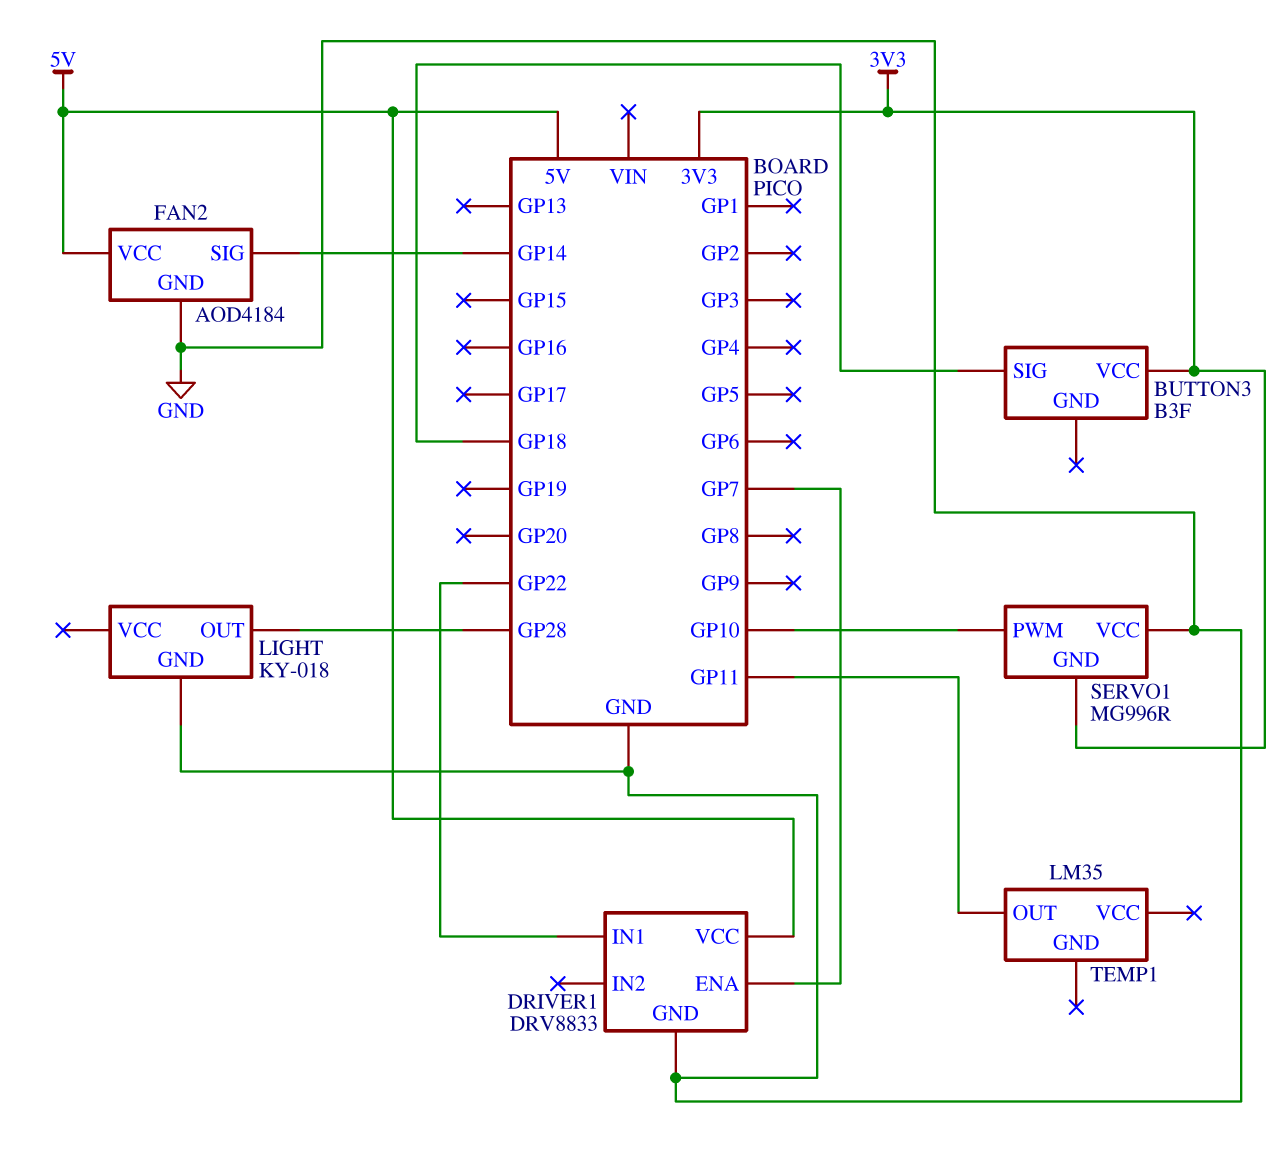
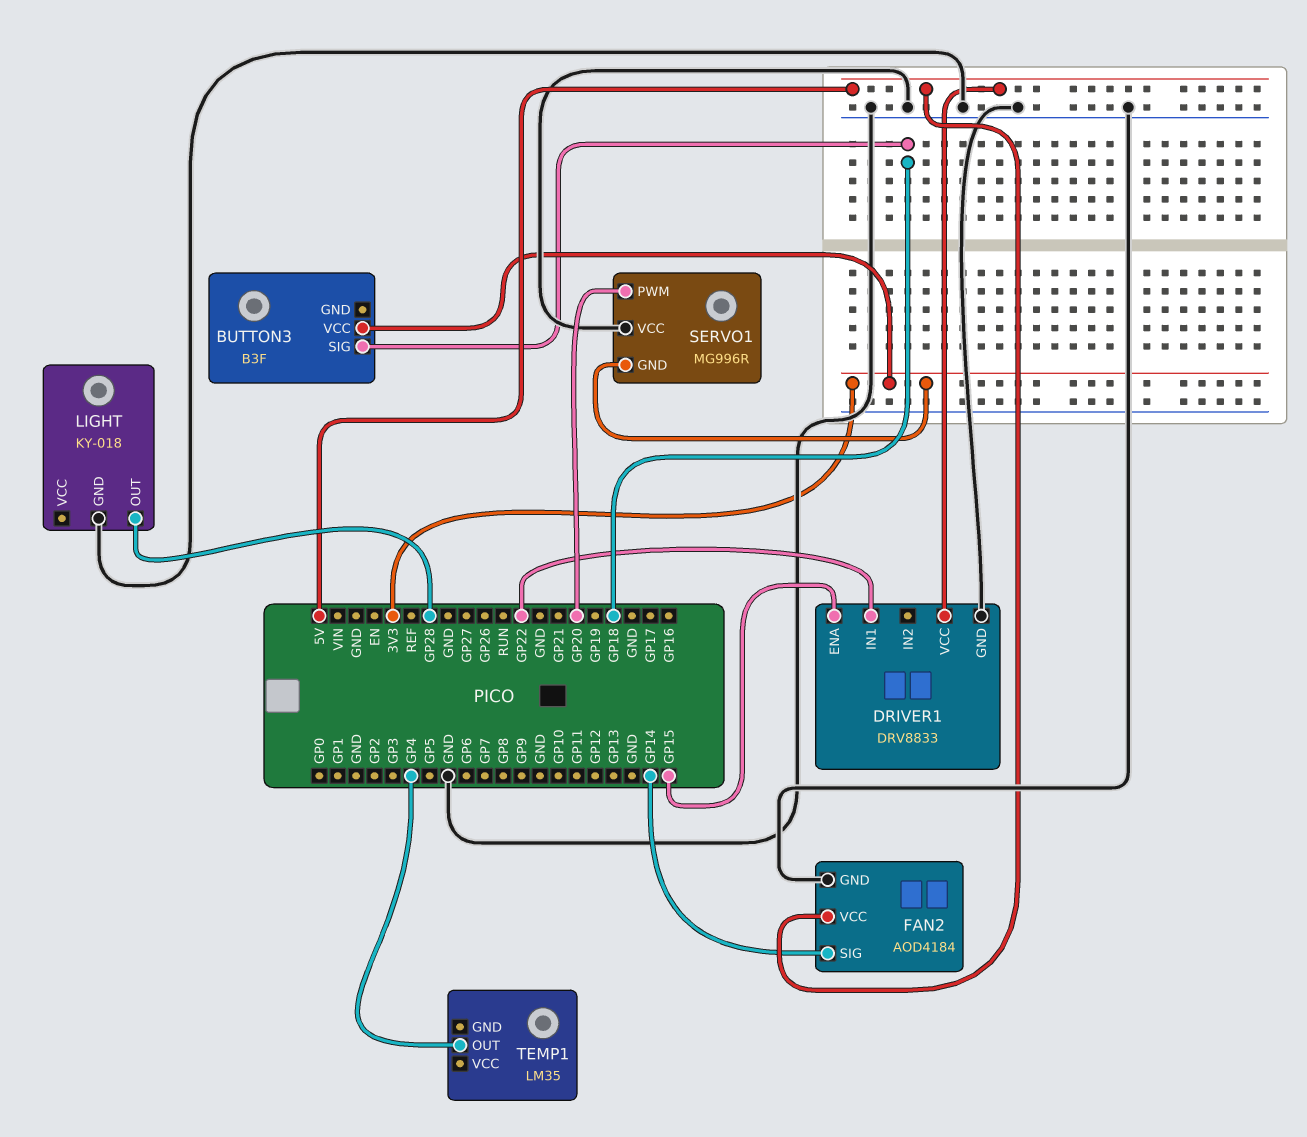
DRIVER1 pin ENA: GP7 -> GP15
SERVO1 pin PWM: GP10 -> GP20
TEMP1 pin OUT: GP11 -> GP4

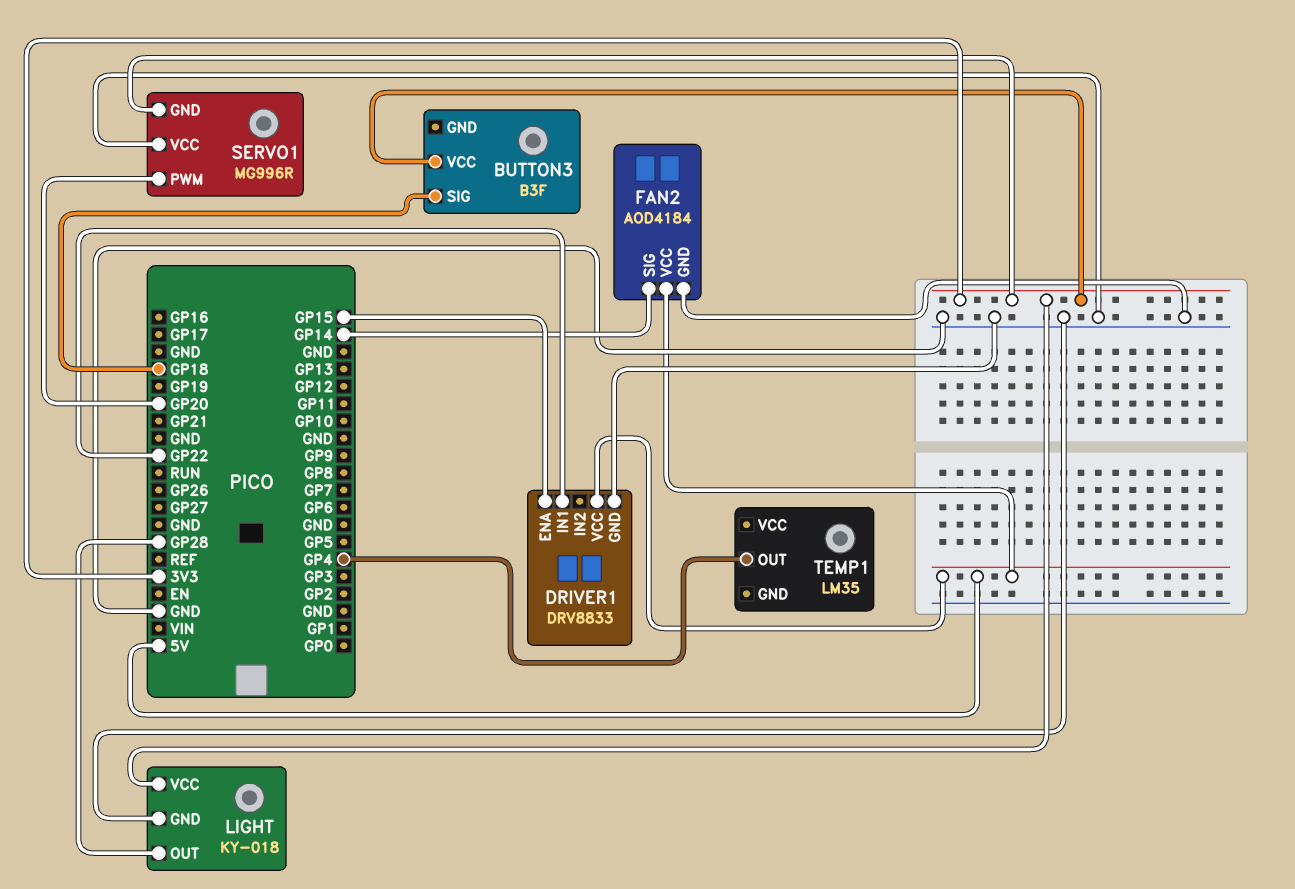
LIGHT pin VCC: none -> 3V3

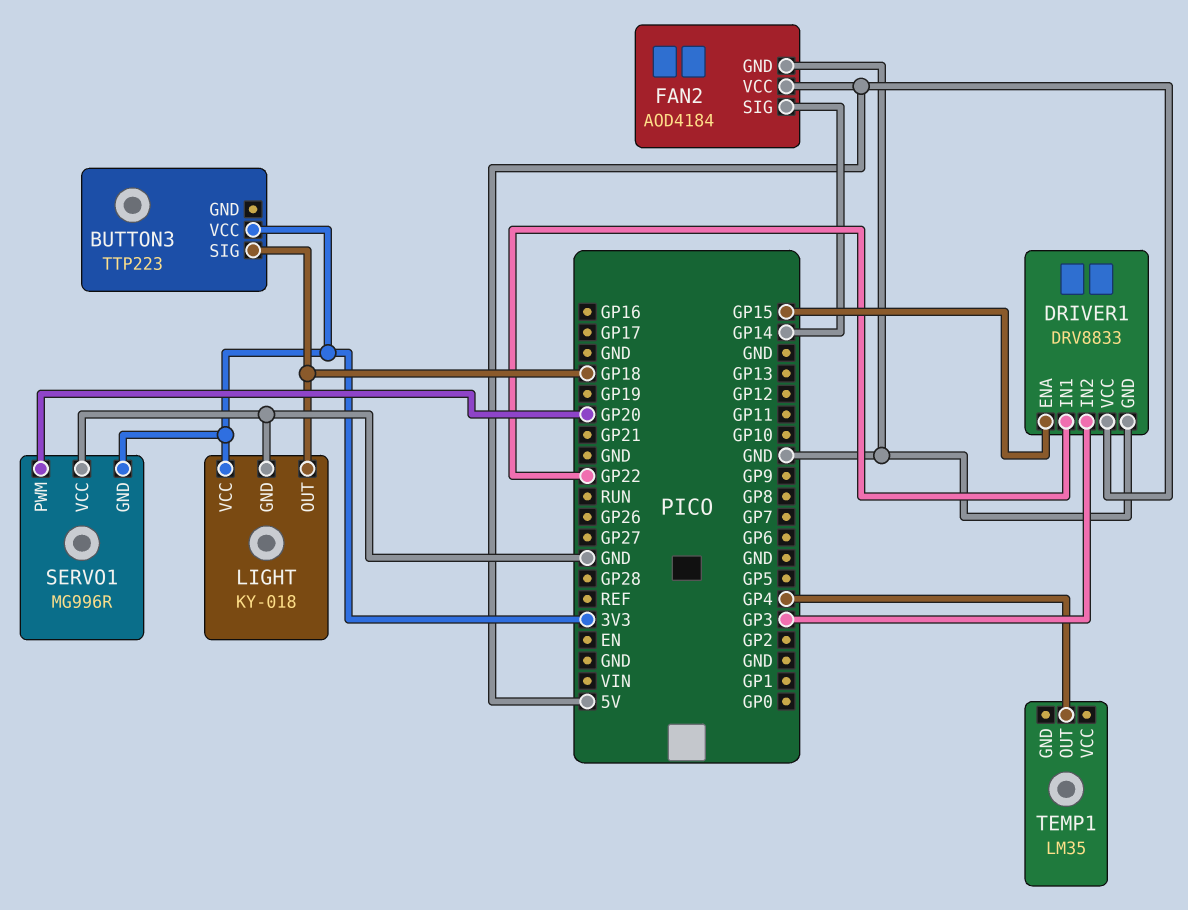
BUTTON3: B3F -> TTP223
DRIVER1 pin IN2: none -> GP3
LIGHT pin OUT: GP28 -> GP18

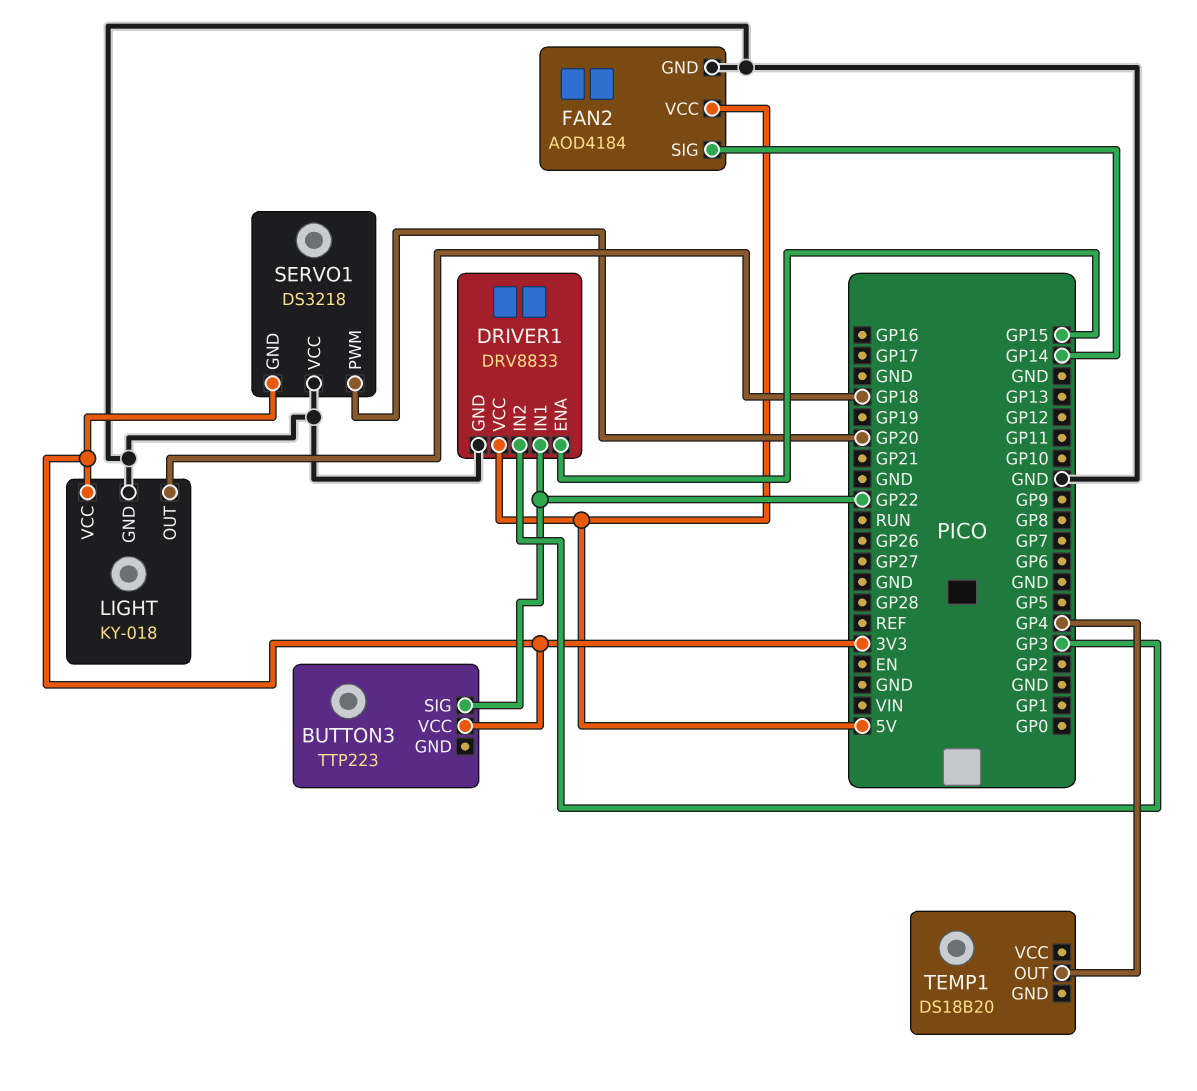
BUTTON3 pin SIG: GP18 -> GP22
SERVO1: MG996R -> DS3218
TEMP1: LM35 -> DS18B20

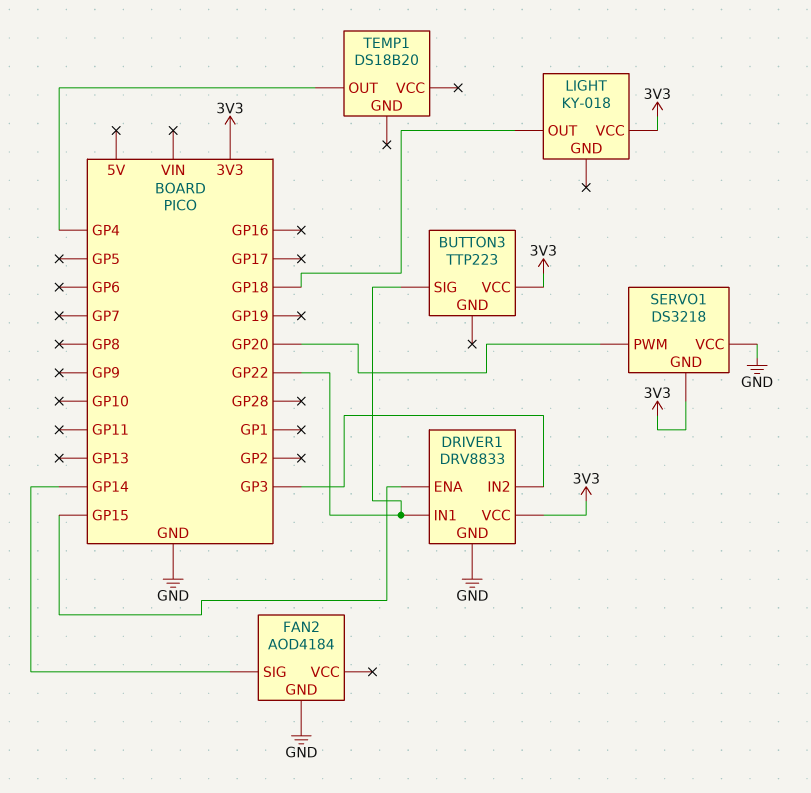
DRIVER1 pin VCC: 5V -> 3V3
FAN2 pin VCC: 5V -> none
LIGHT pin GND: GND -> none

